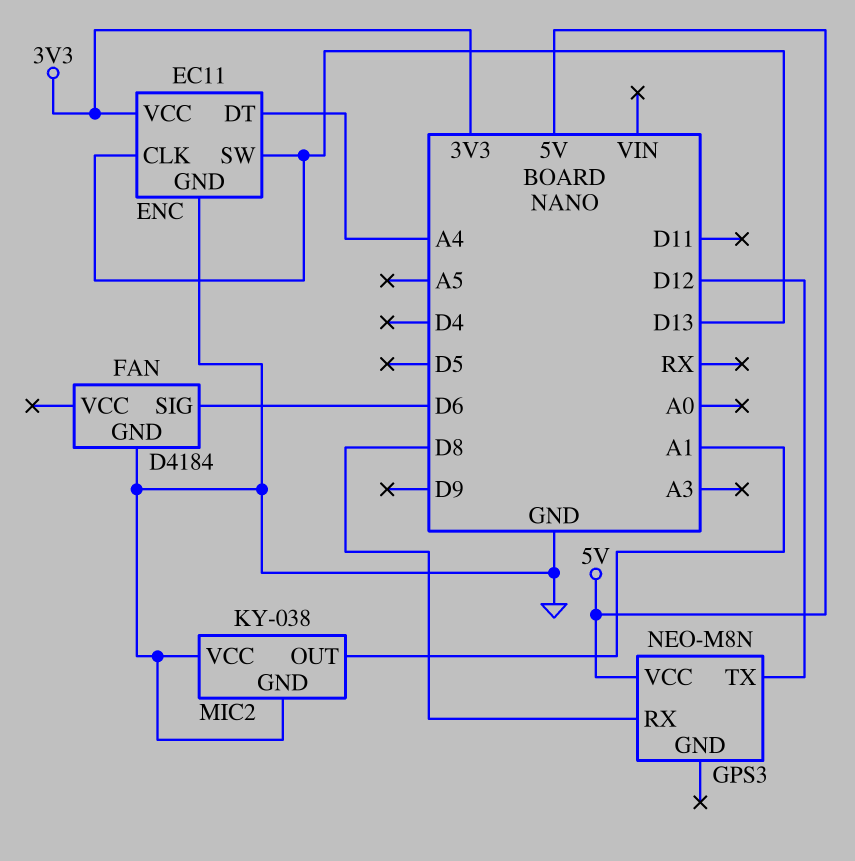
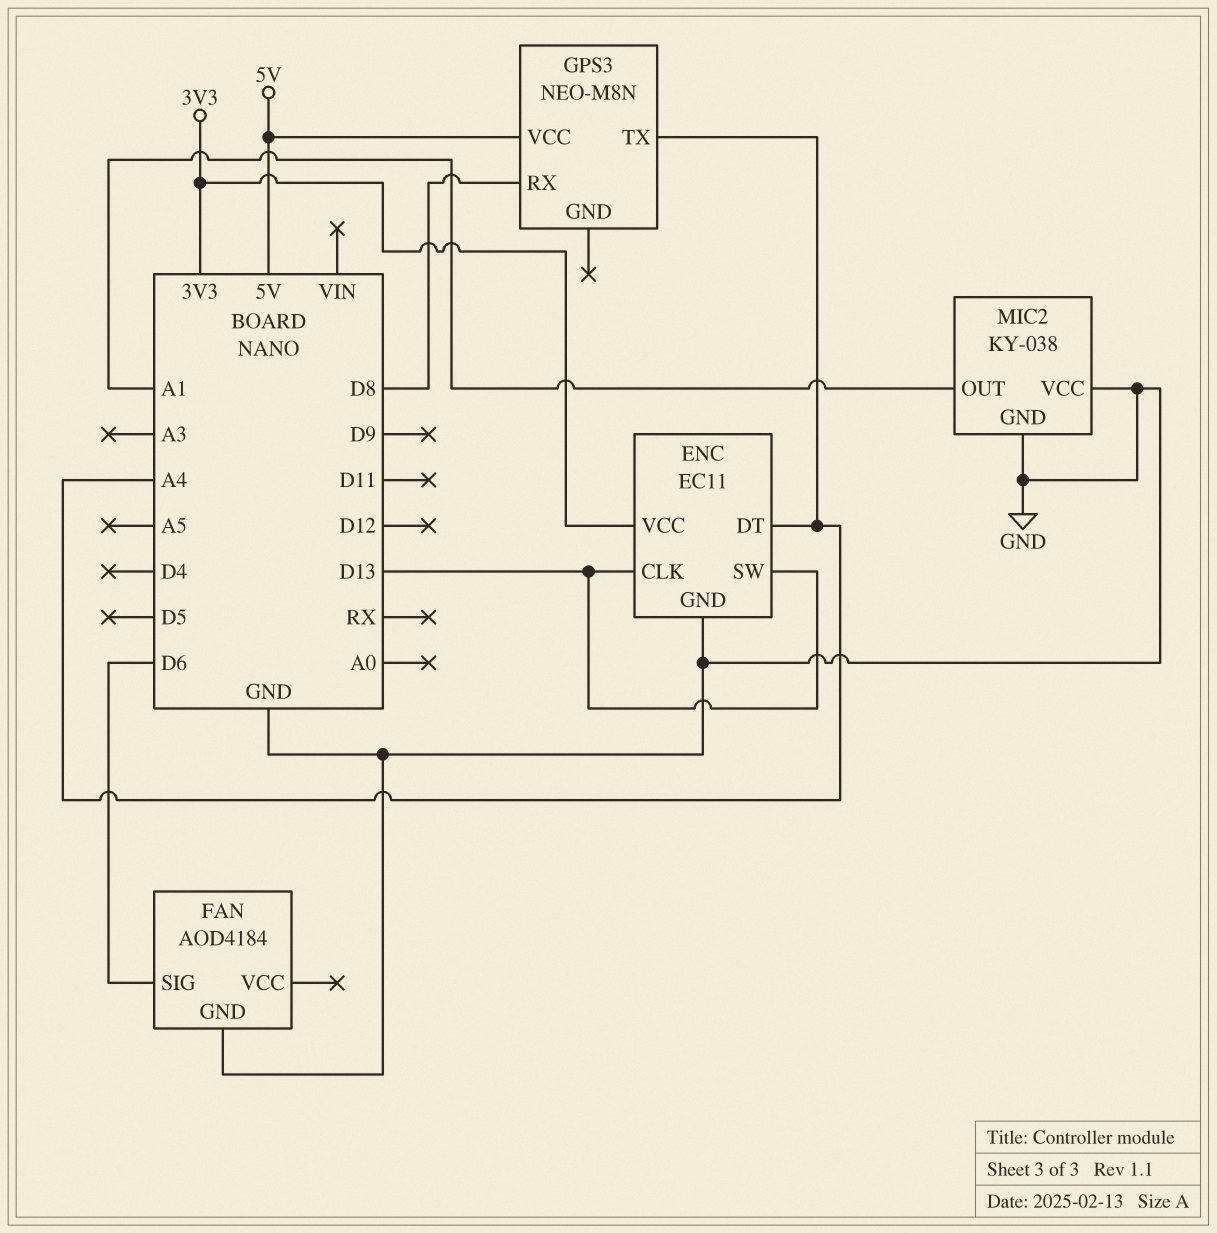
FAN: D4184 -> AOD4184
GPS3 pin TX: D12 -> A4

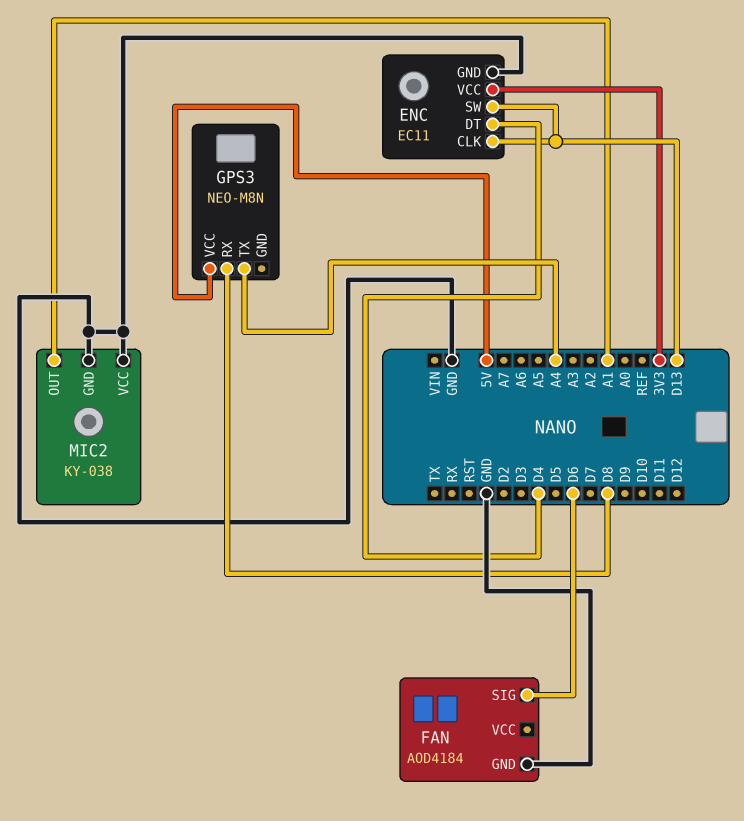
ENC pin DT: A4 -> D4

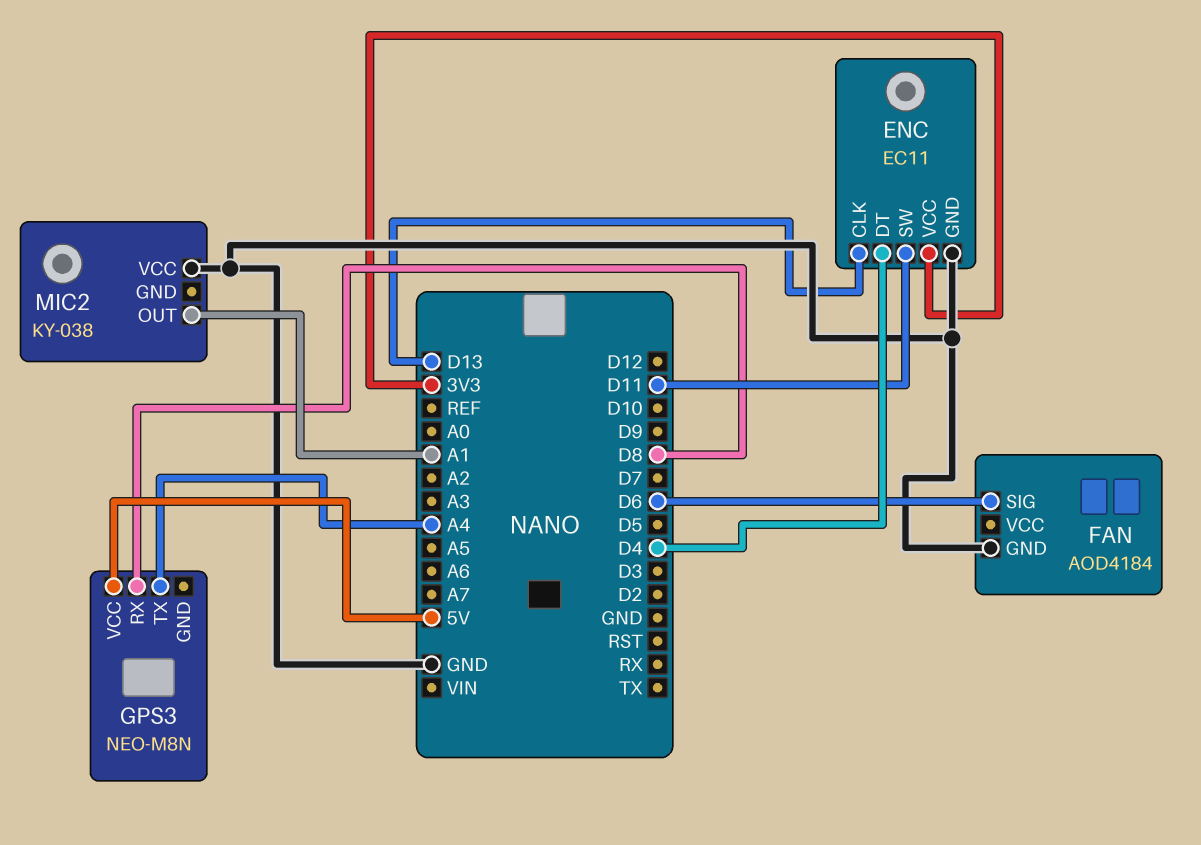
ENC pin SW: D13 -> D11
MIC2 pin GND: GND -> none

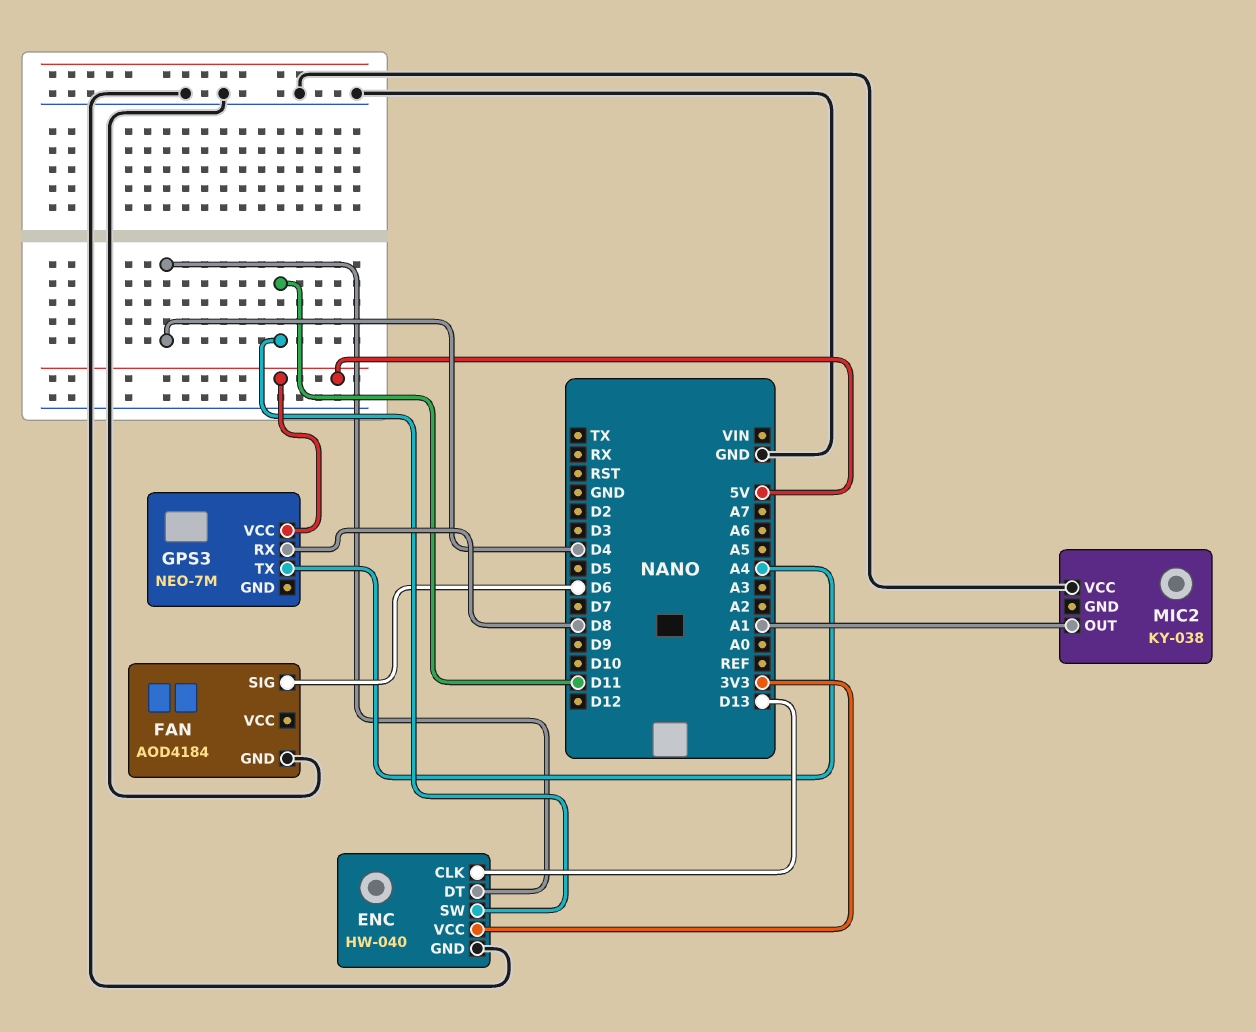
ENC: EC11 -> HW-040
GPS3: NEO-M8N -> NEO-7M

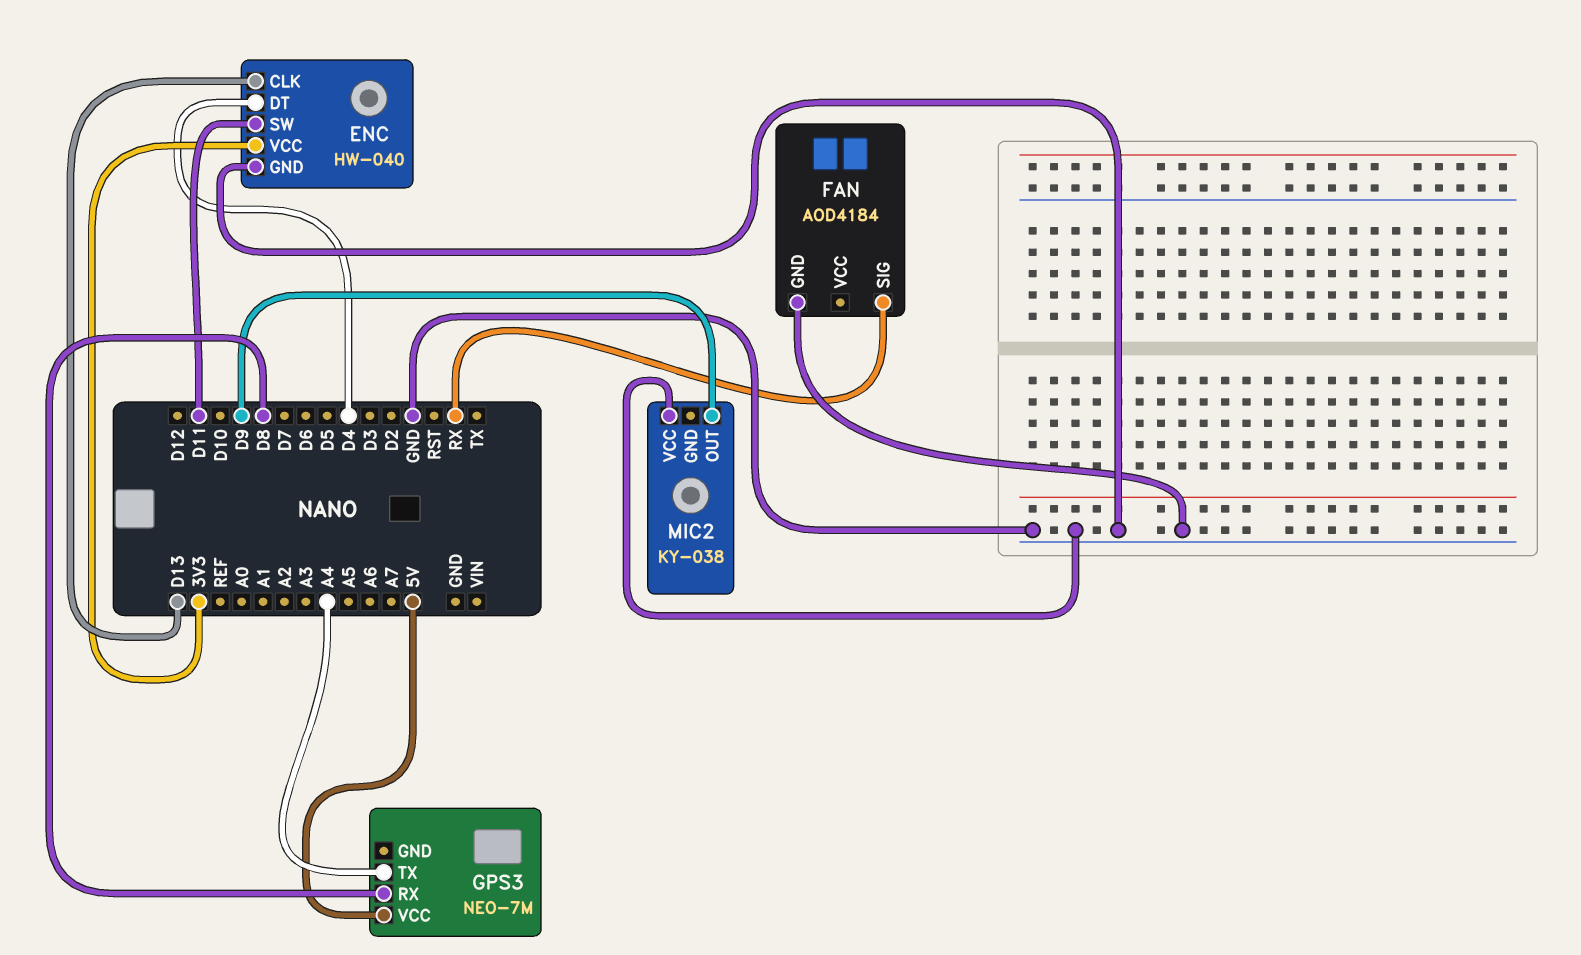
FAN pin SIG: D6 -> RX
MIC2 pin OUT: A1 -> D9

